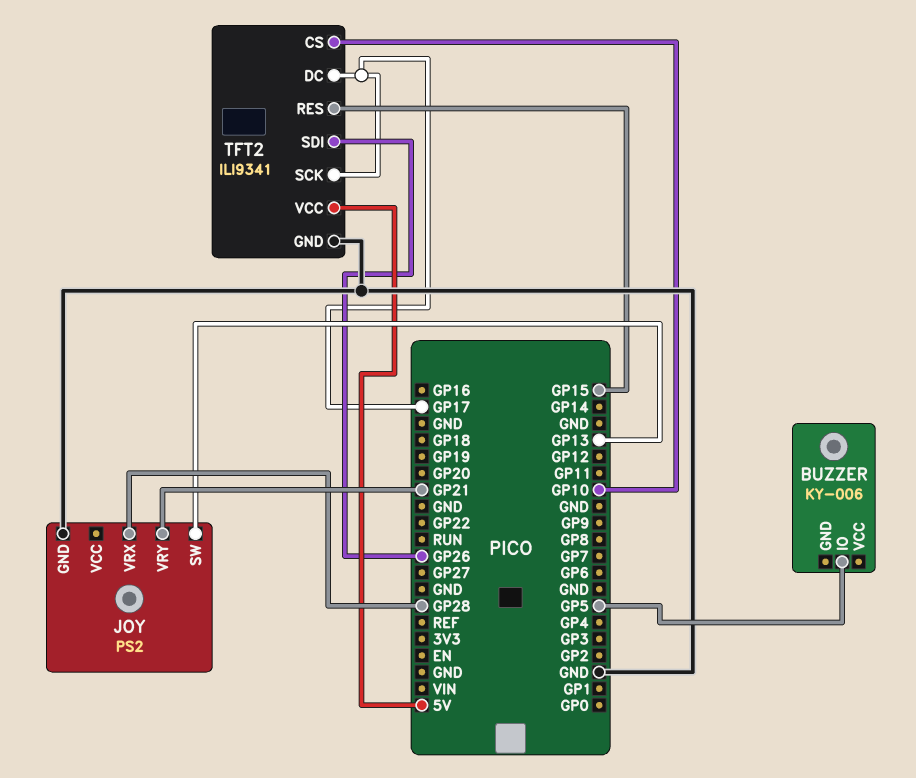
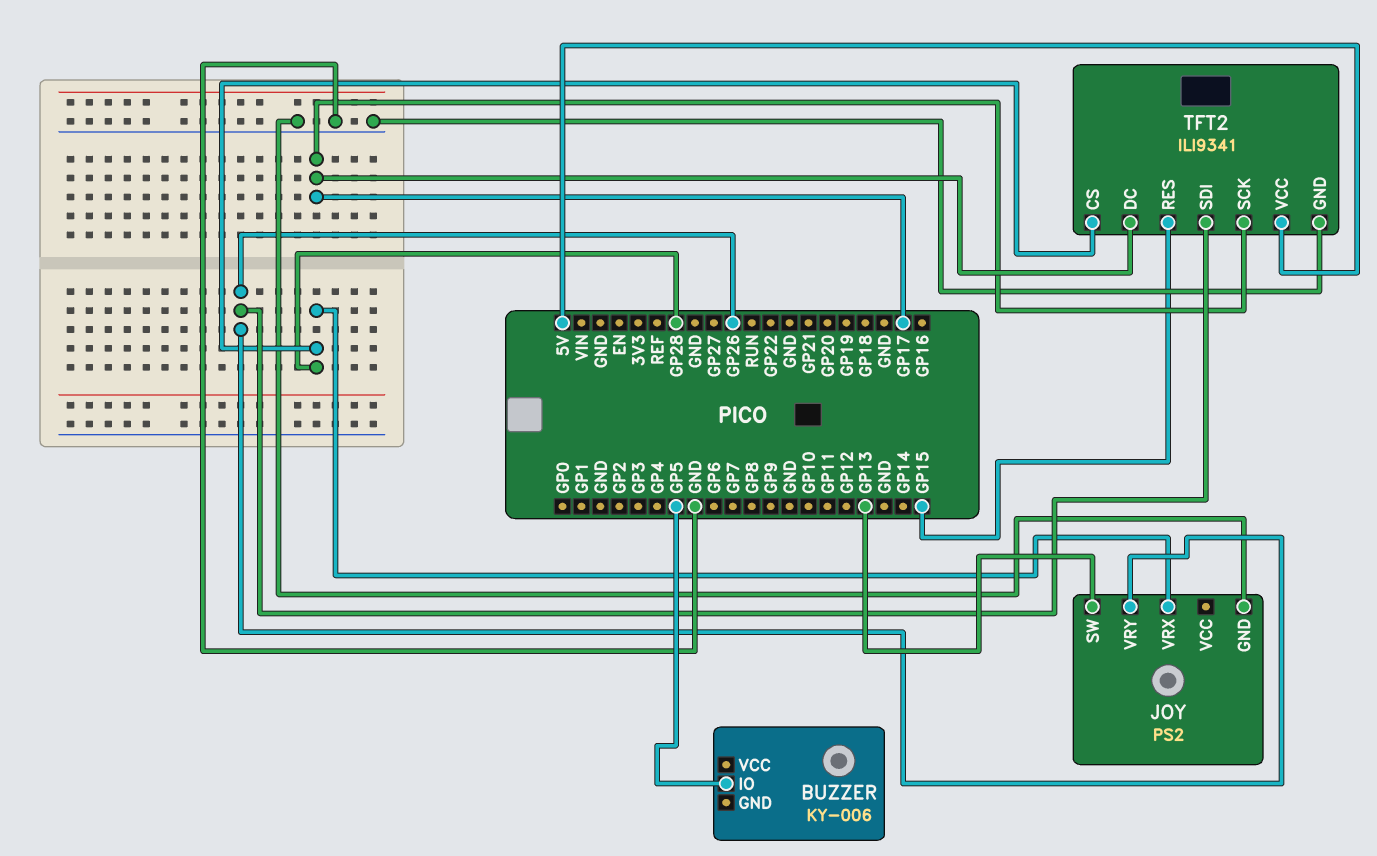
JOY pin VRY: GP21 -> GP26
TFT2 pin CS: GP10 -> GP28

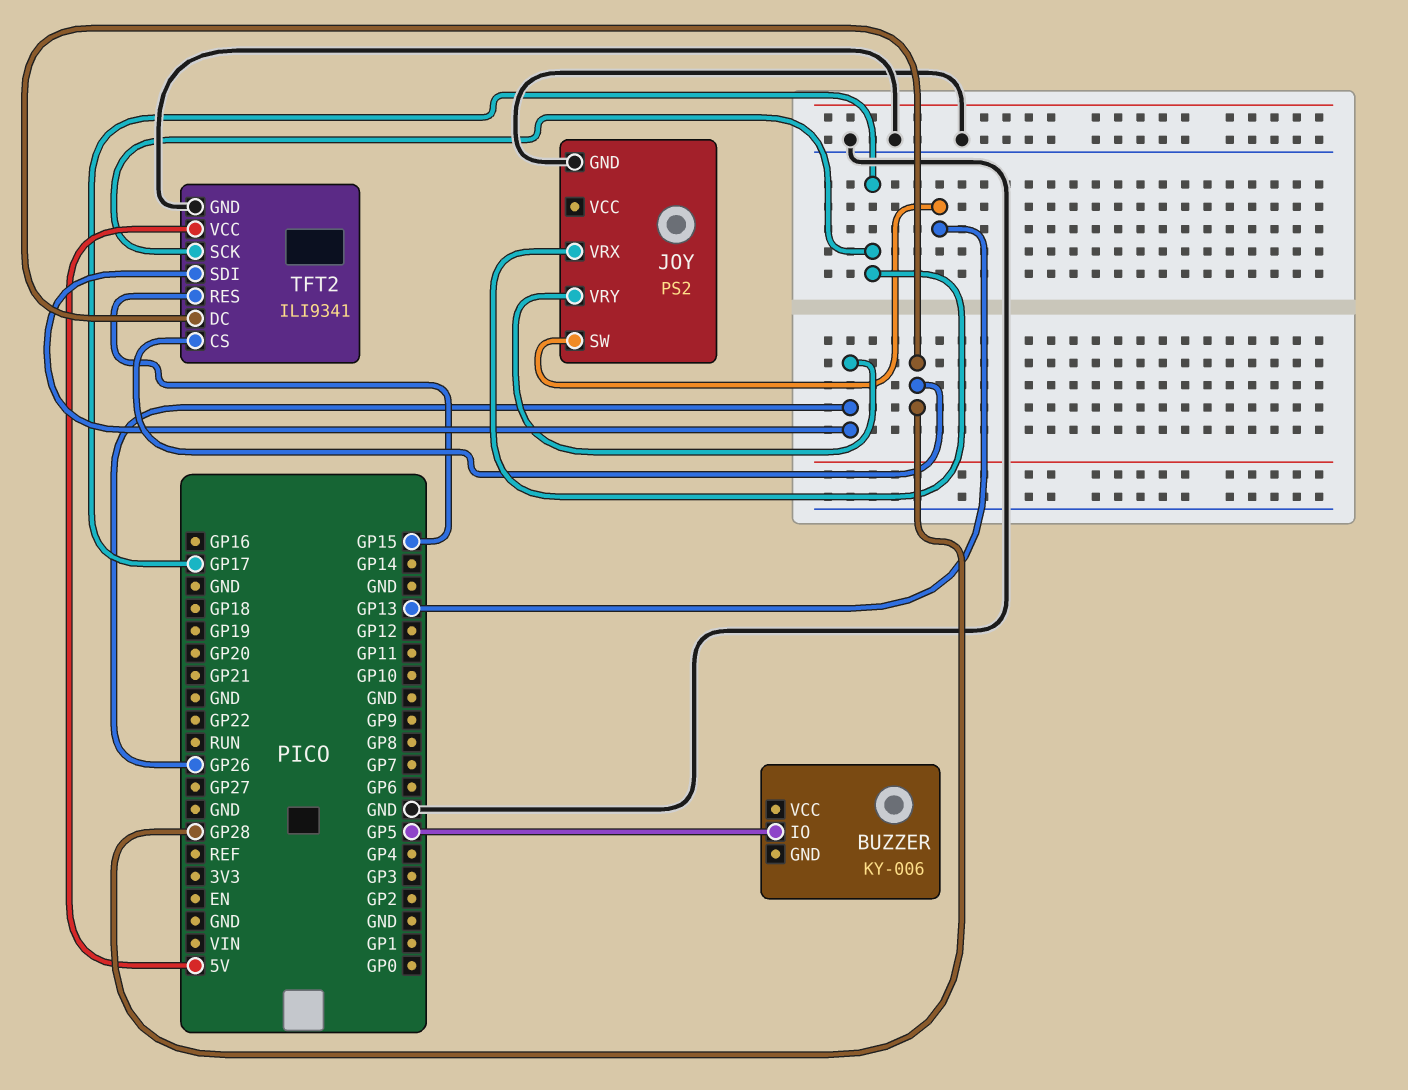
JOY pin VRX: GP28 -> GP17
TFT2 pin DC: GP17 -> GP28

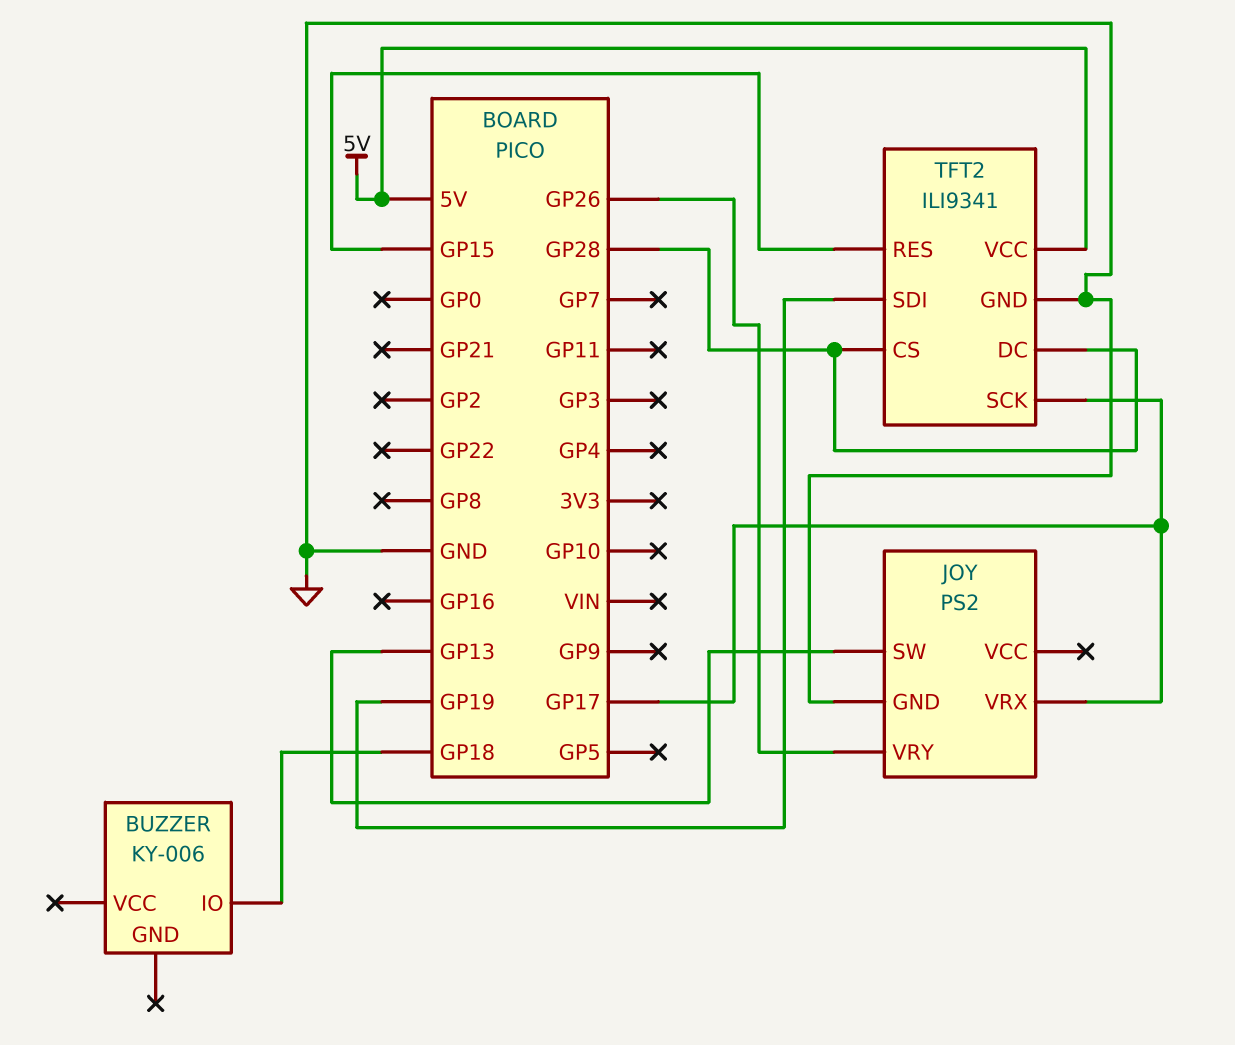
BUZZER pin IO: GP5 -> GP18
TFT2 pin SDI: GP26 -> GP19

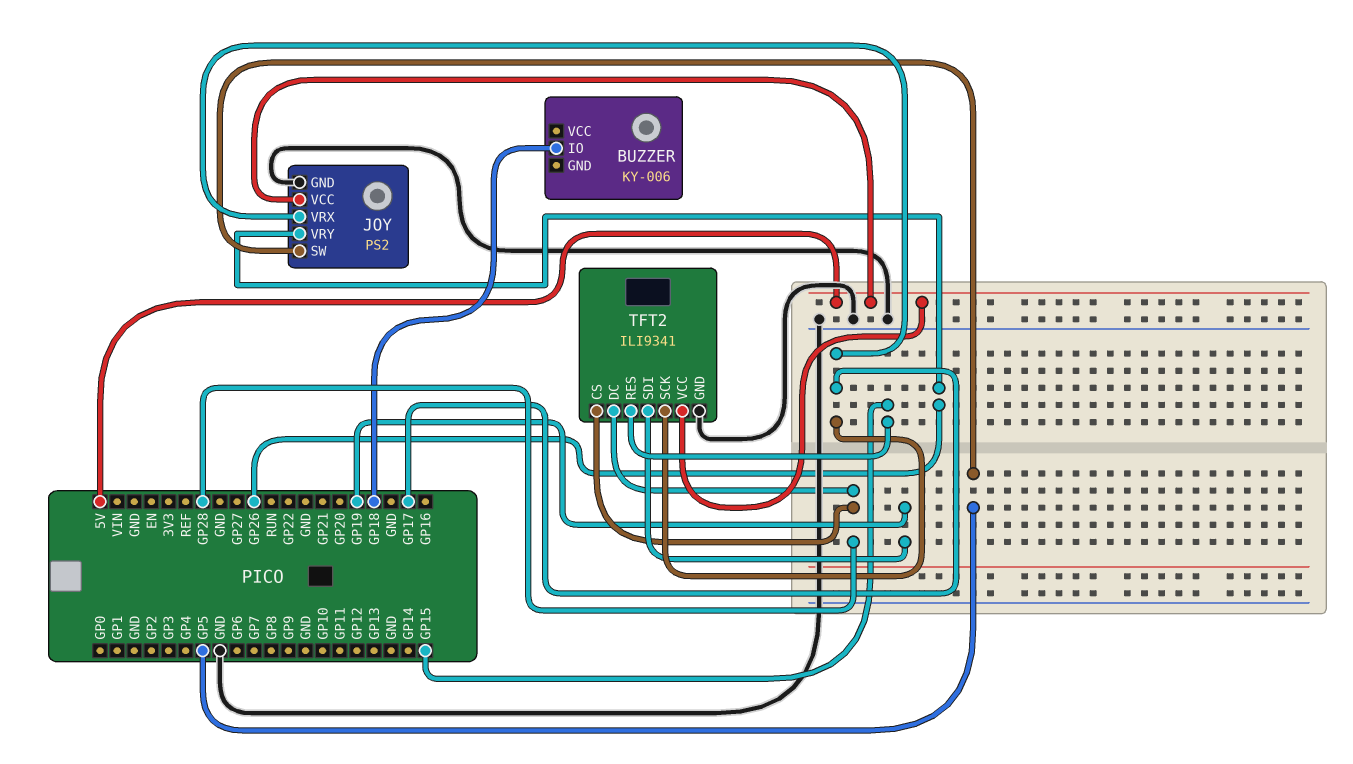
JOY pin SW: GP13 -> GP5
JOY pin VCC: none -> 5V

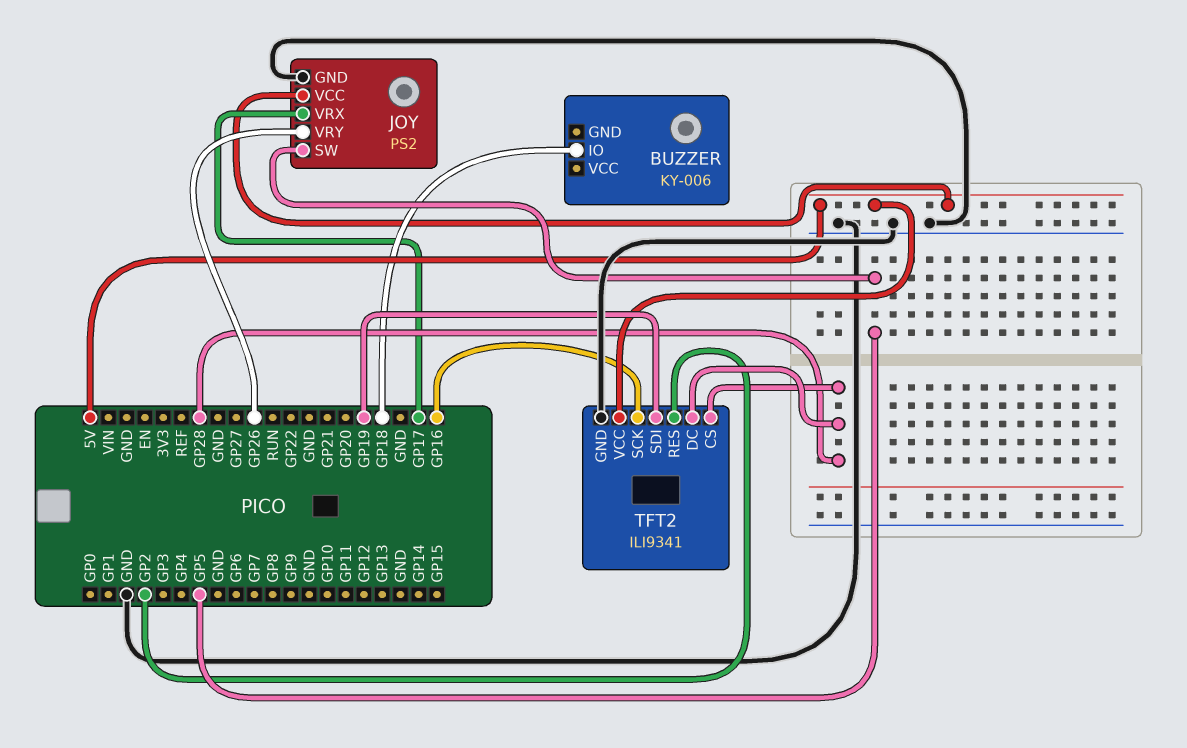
TFT2 pin RES: GP15 -> GP2
TFT2 pin SCK: GP17 -> GP16

